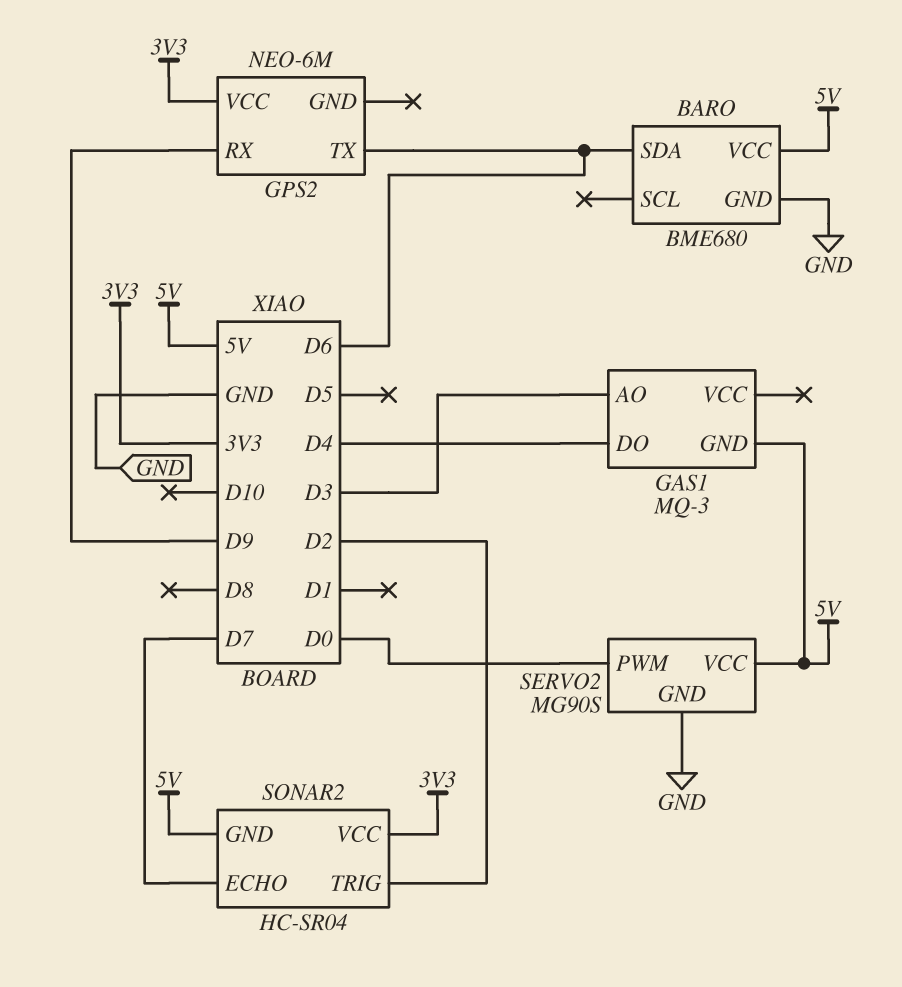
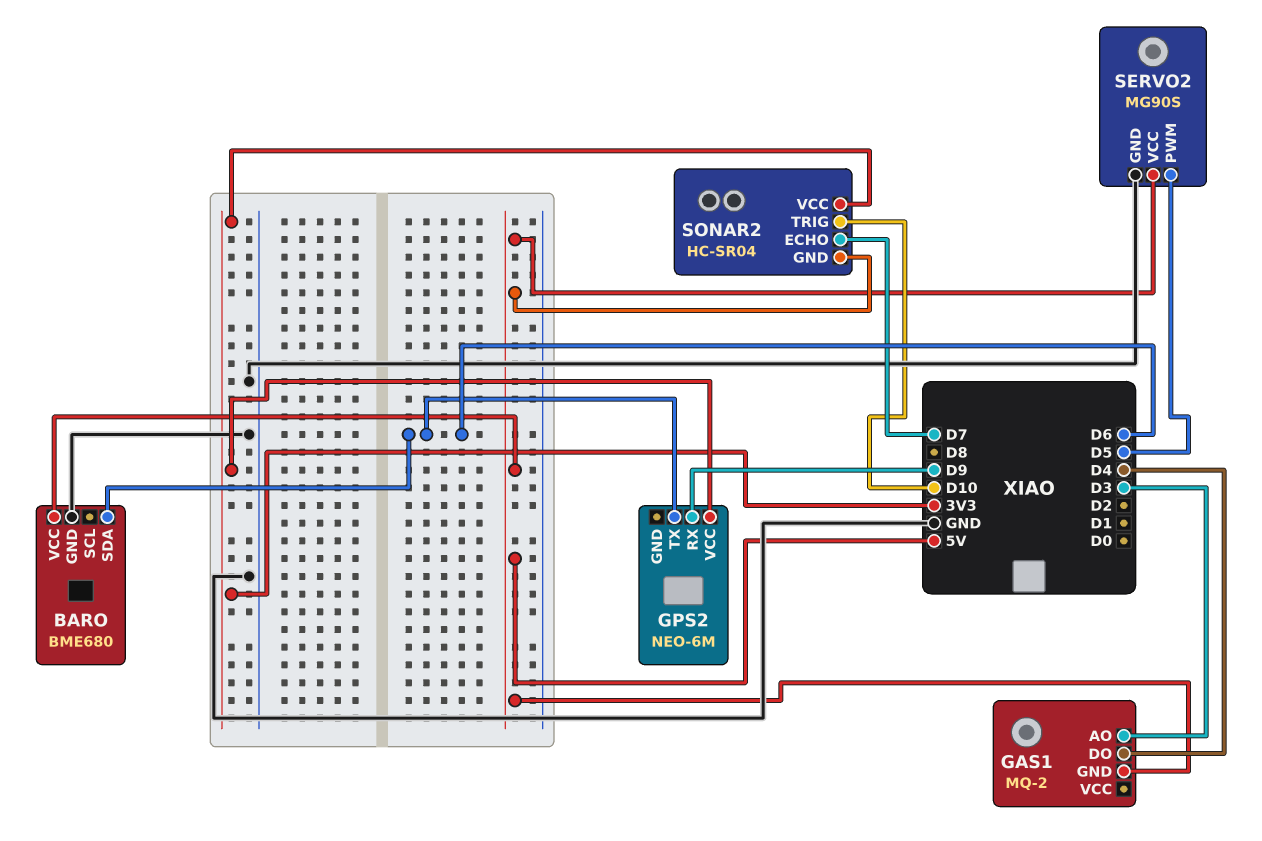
GAS1: MQ-3 -> MQ-2
SERVO2 pin PWM: D0 -> D5
SONAR2 pin TRIG: D2 -> D10

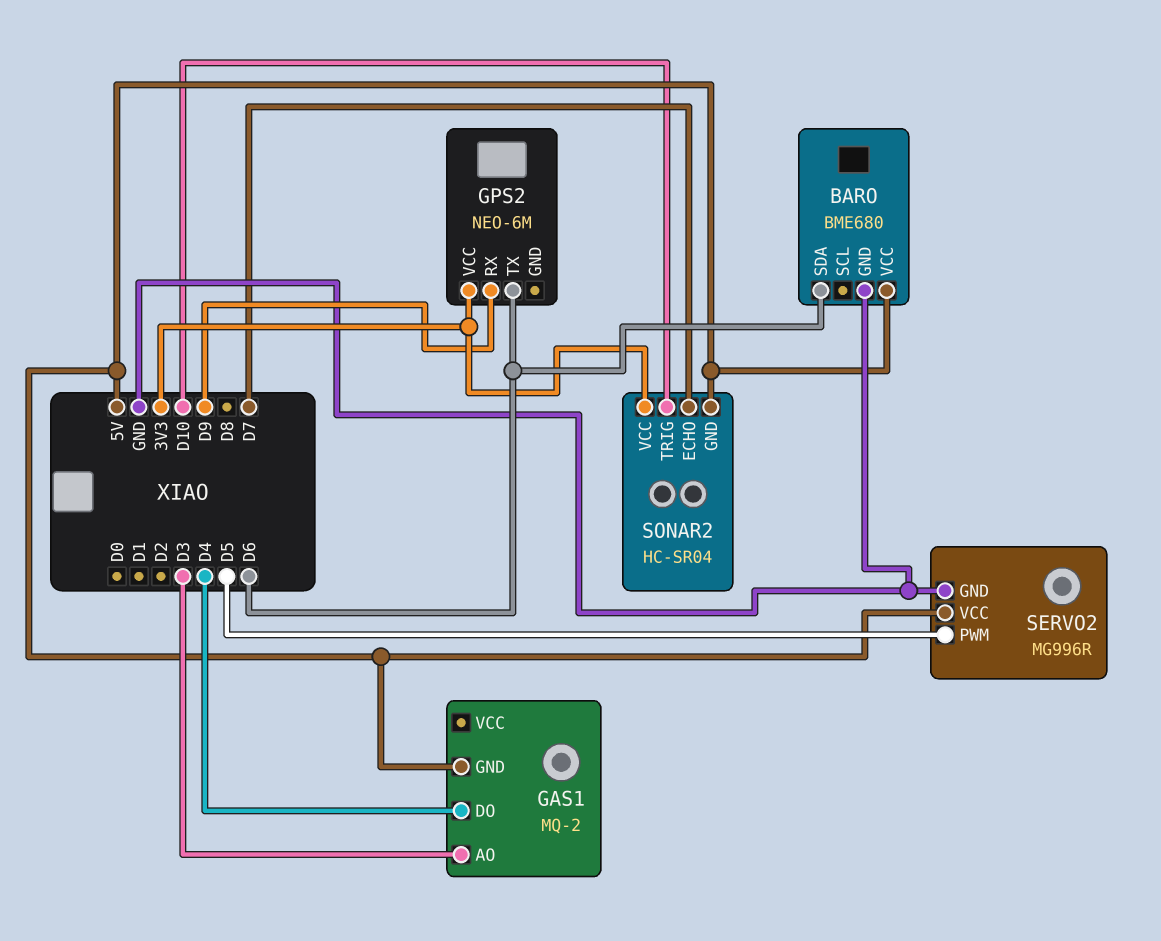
SERVO2: MG90S -> MG996R

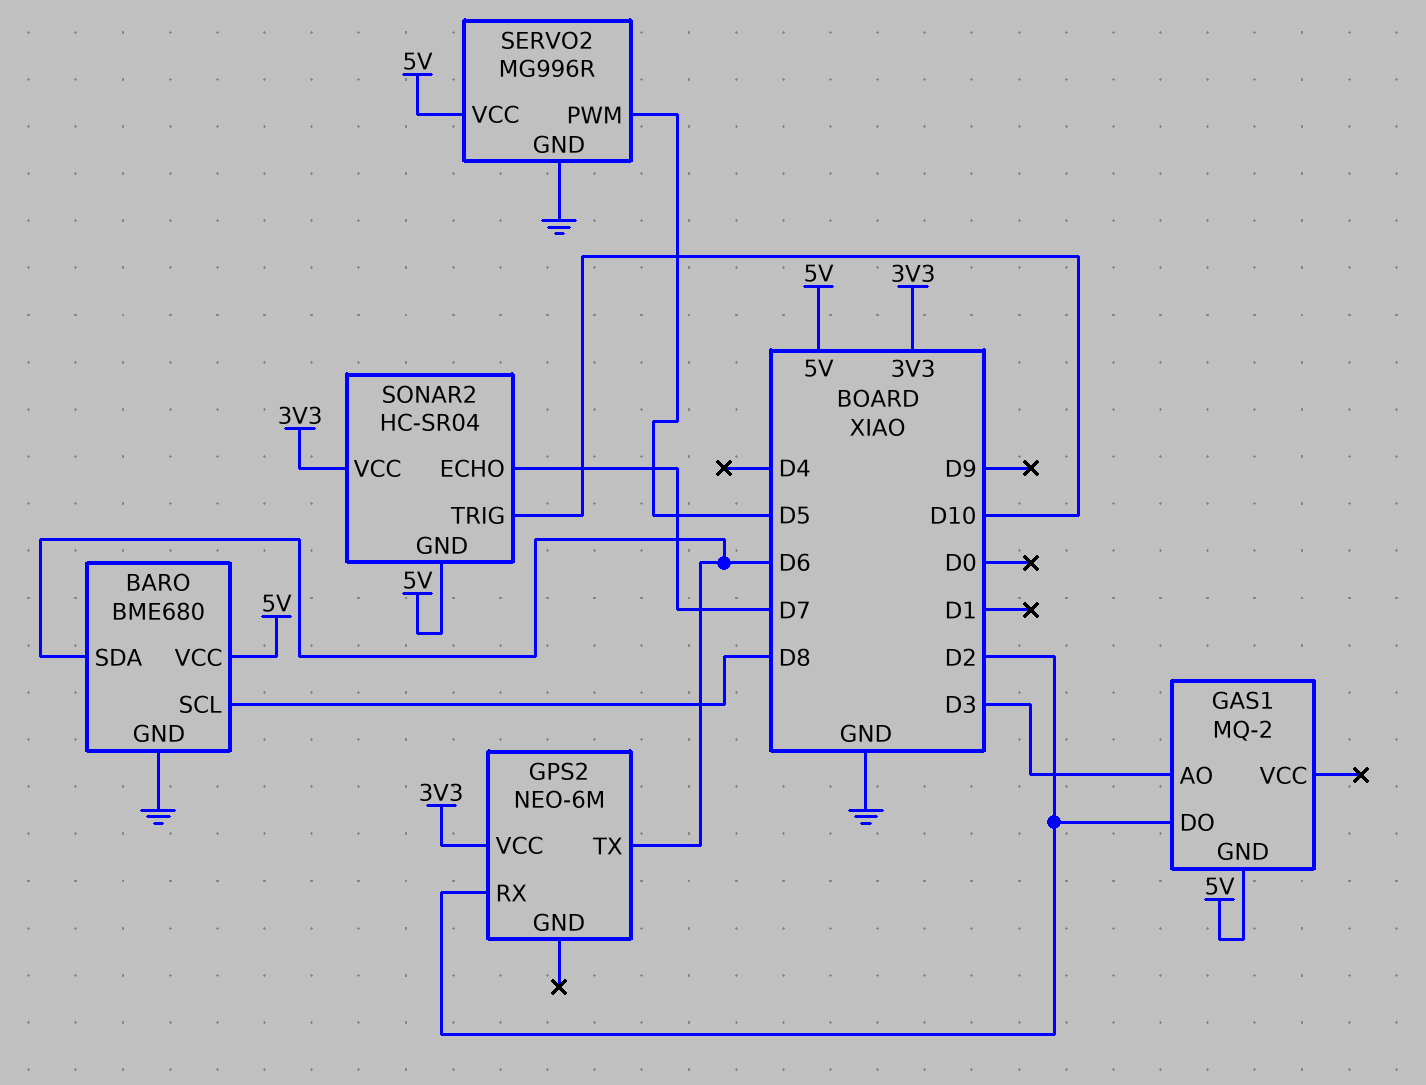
BARO pin SCL: none -> D8
GAS1 pin DO: D4 -> D2
GPS2 pin RX: D9 -> D2

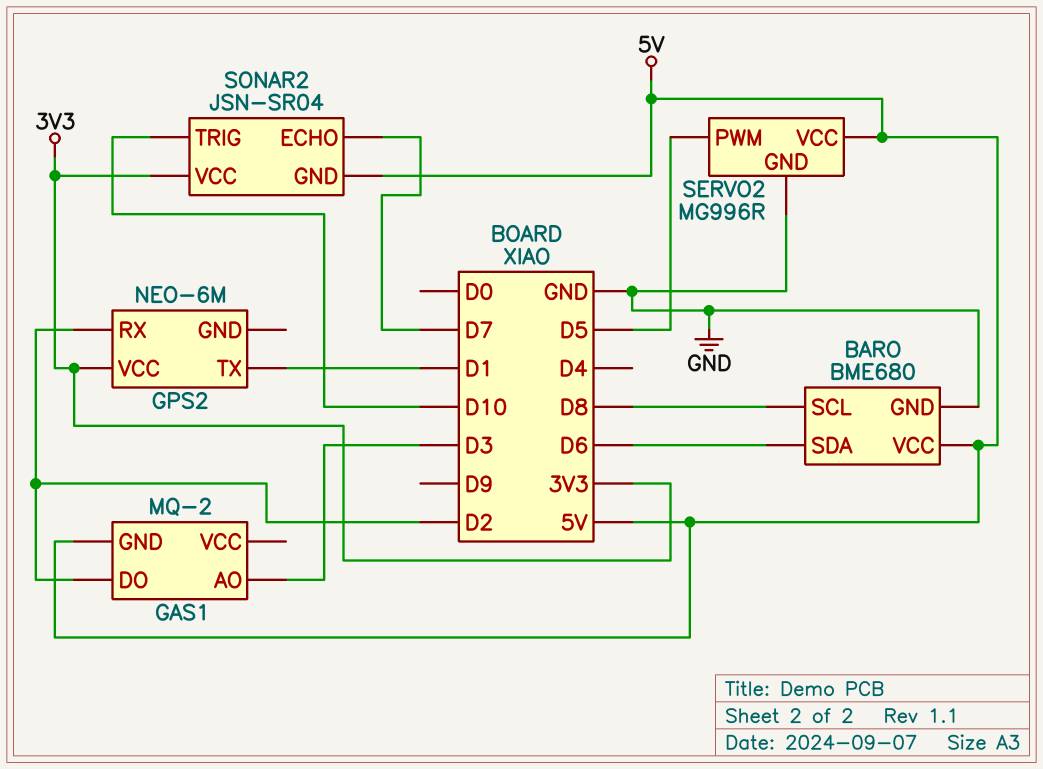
GPS2 pin TX: D6 -> D1
SONAR2: HC-SR04 -> JSN-SR04

